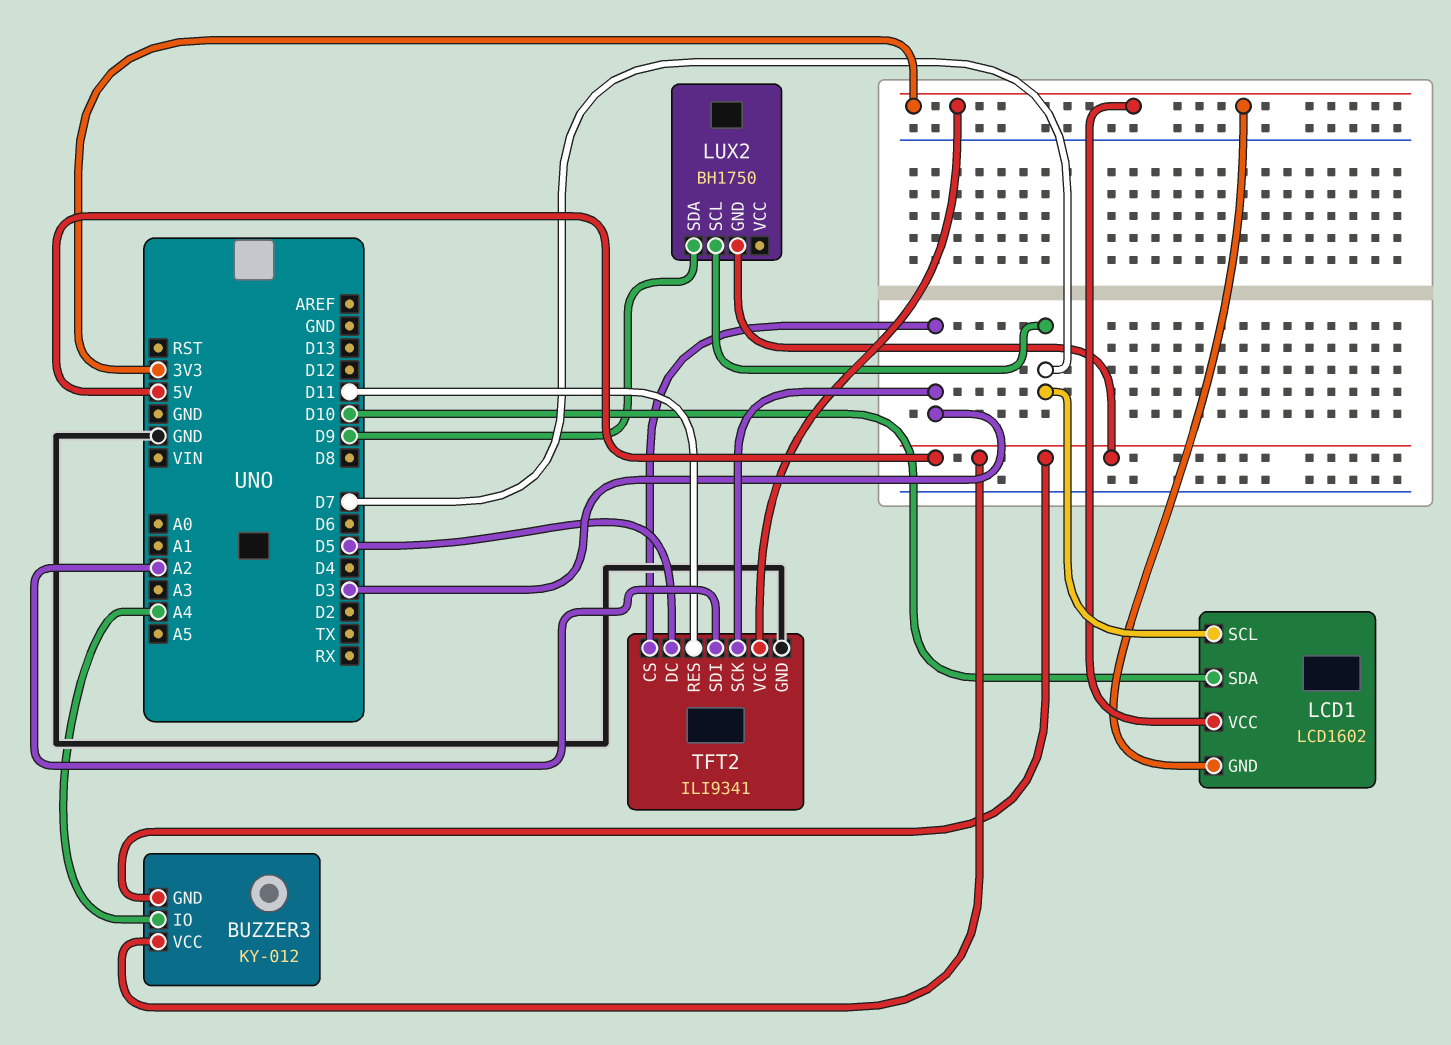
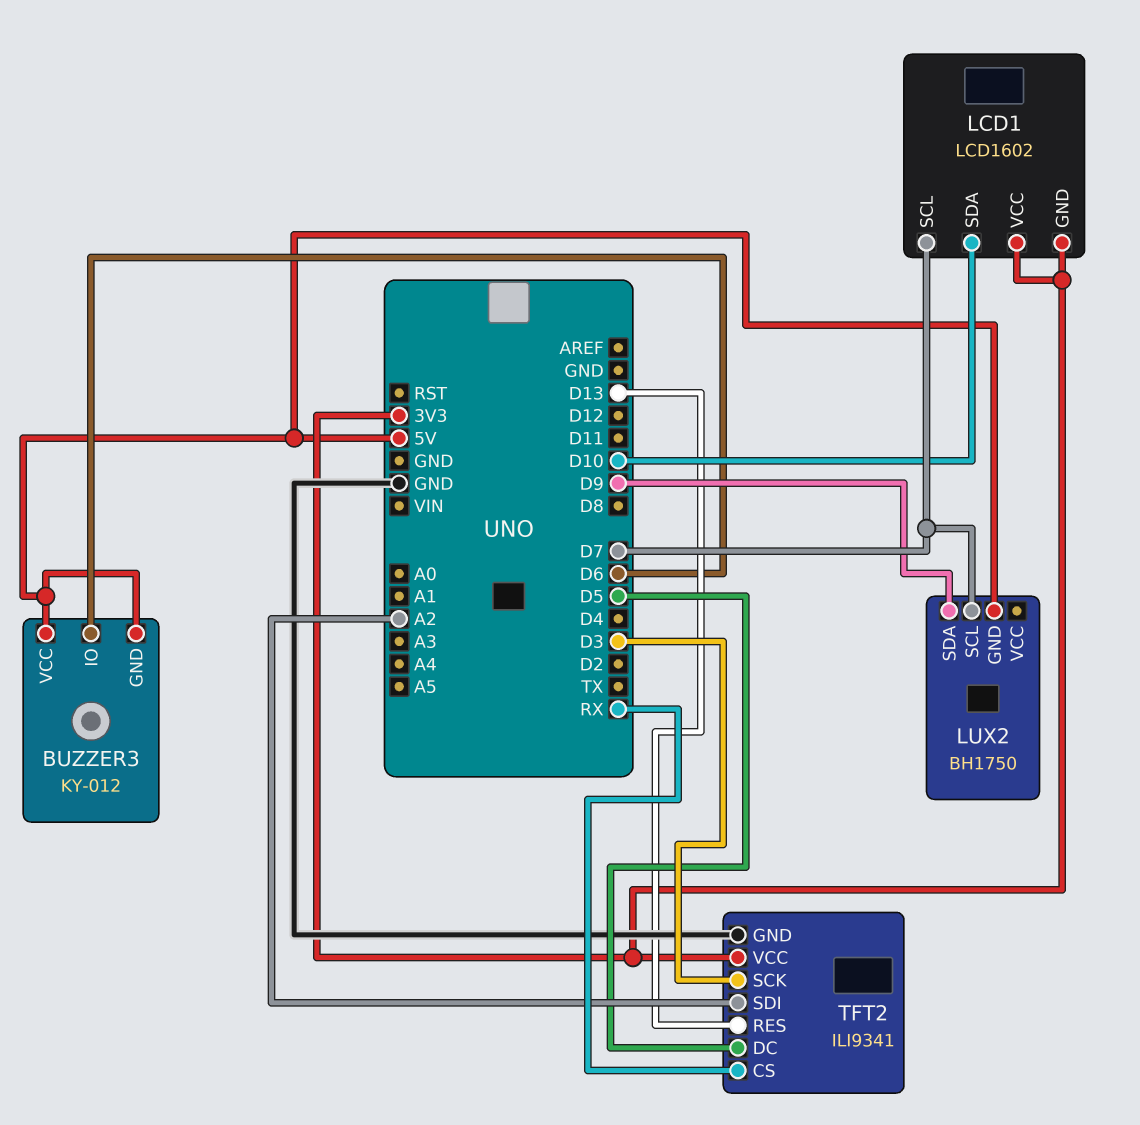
BUZZER3 pin IO: A4 -> D6
TFT2 pin CS: D3 -> RX
TFT2 pin RES: D11 -> D13

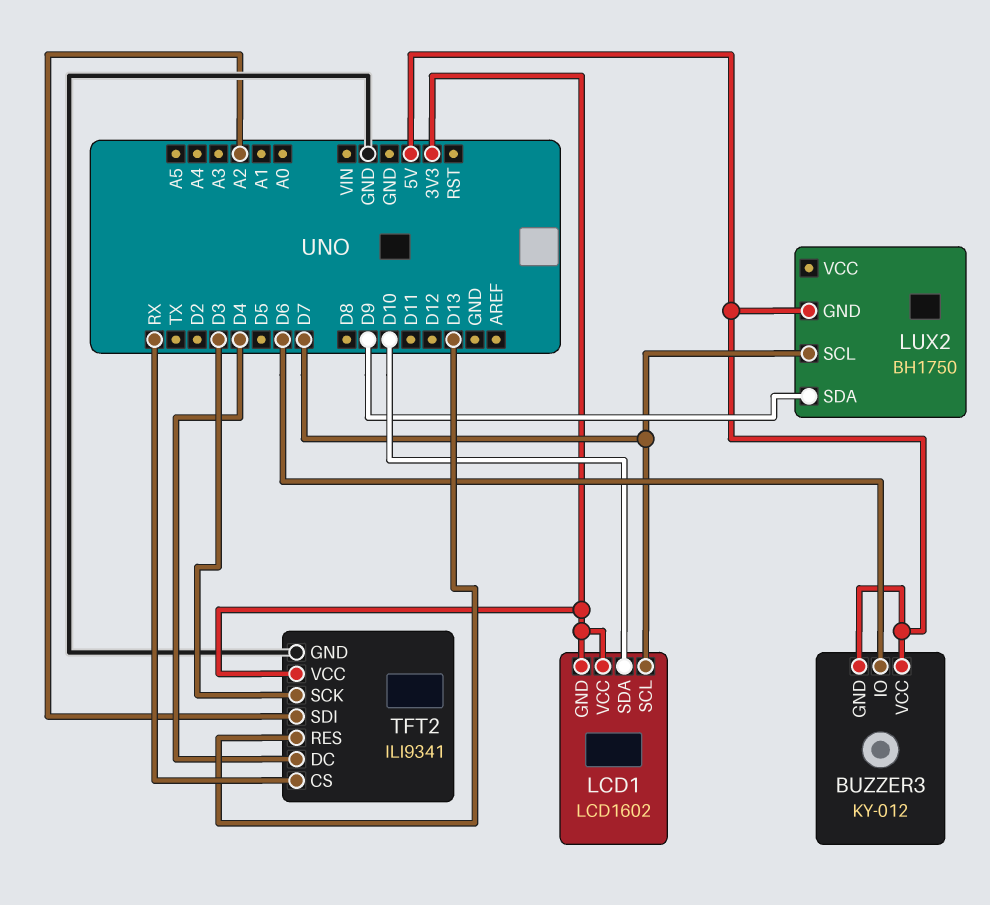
TFT2 pin DC: D5 -> D4

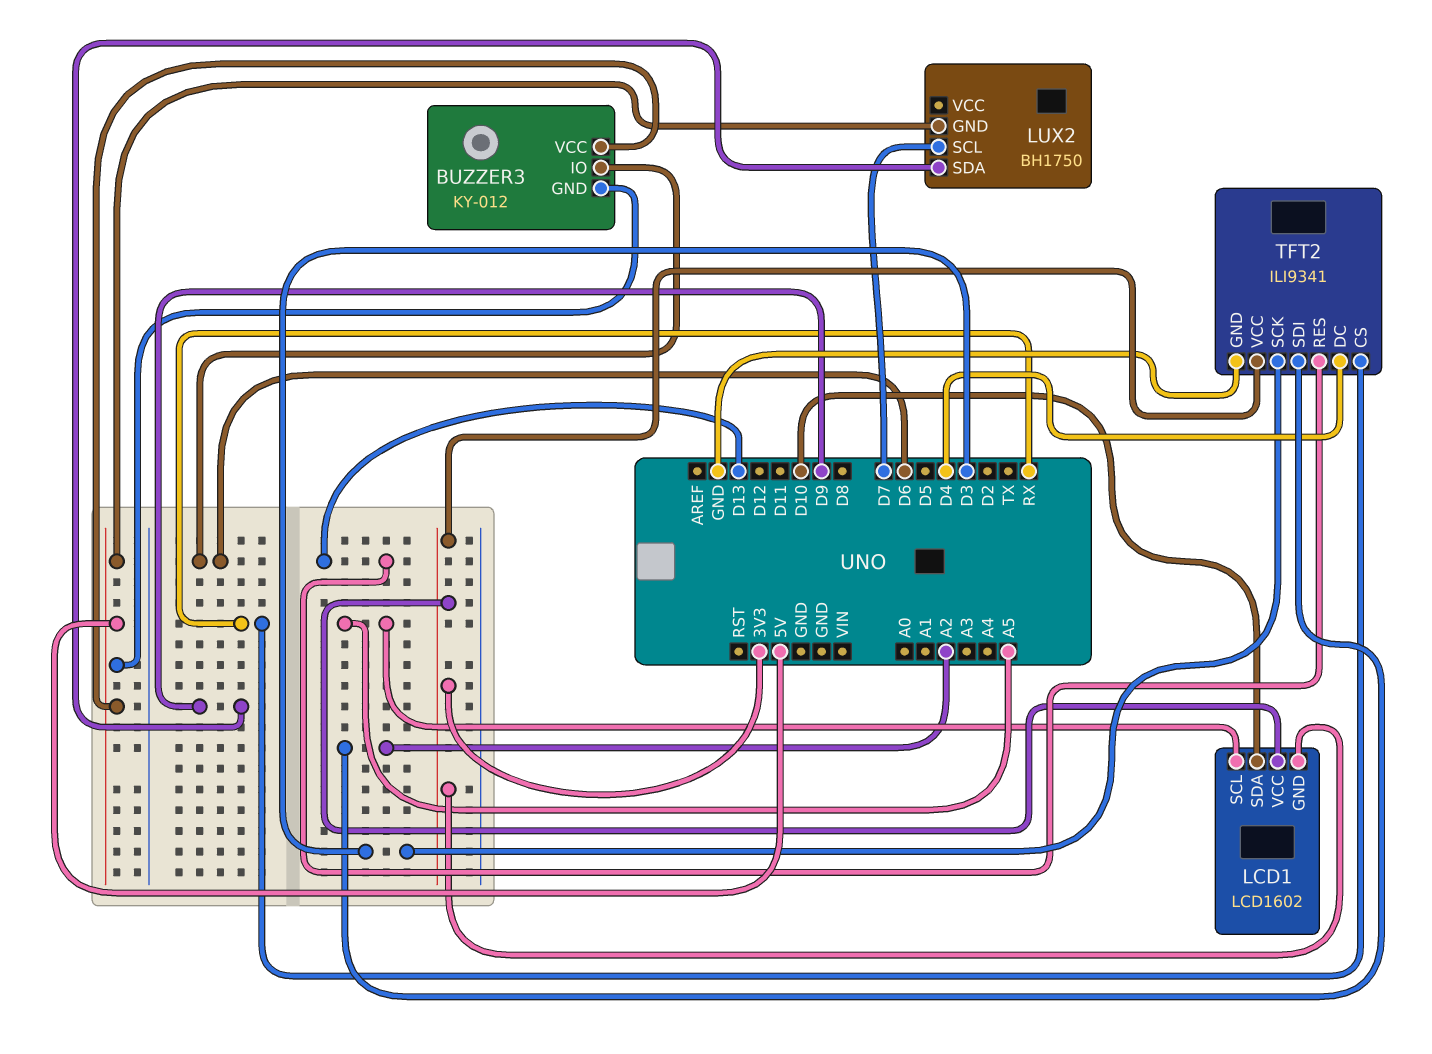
LCD1 pin SCL: D7 -> A5

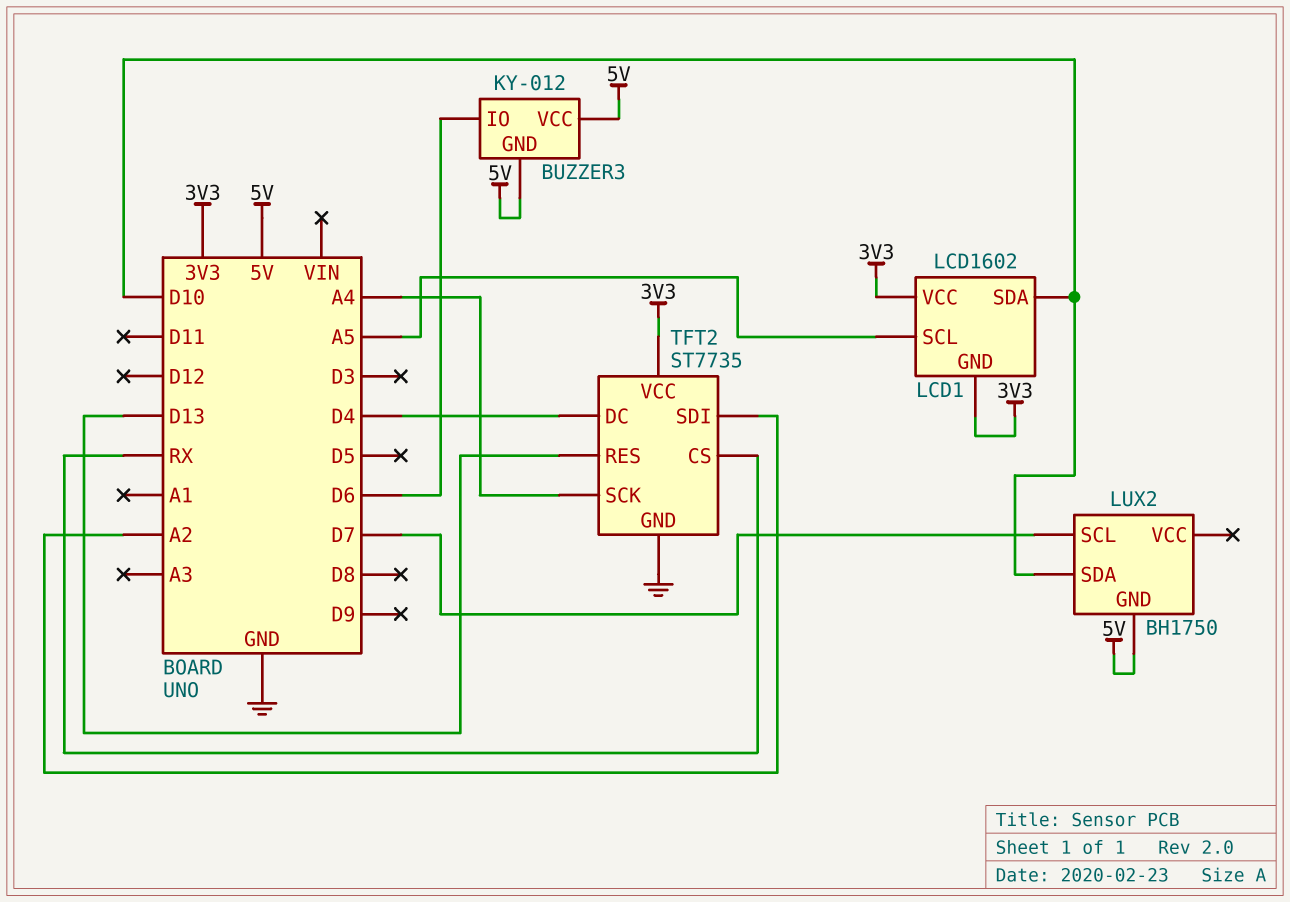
LUX2 pin SDA: D9 -> D10
TFT2: ILI9341 -> ST7735
TFT2 pin SCK: D3 -> A4

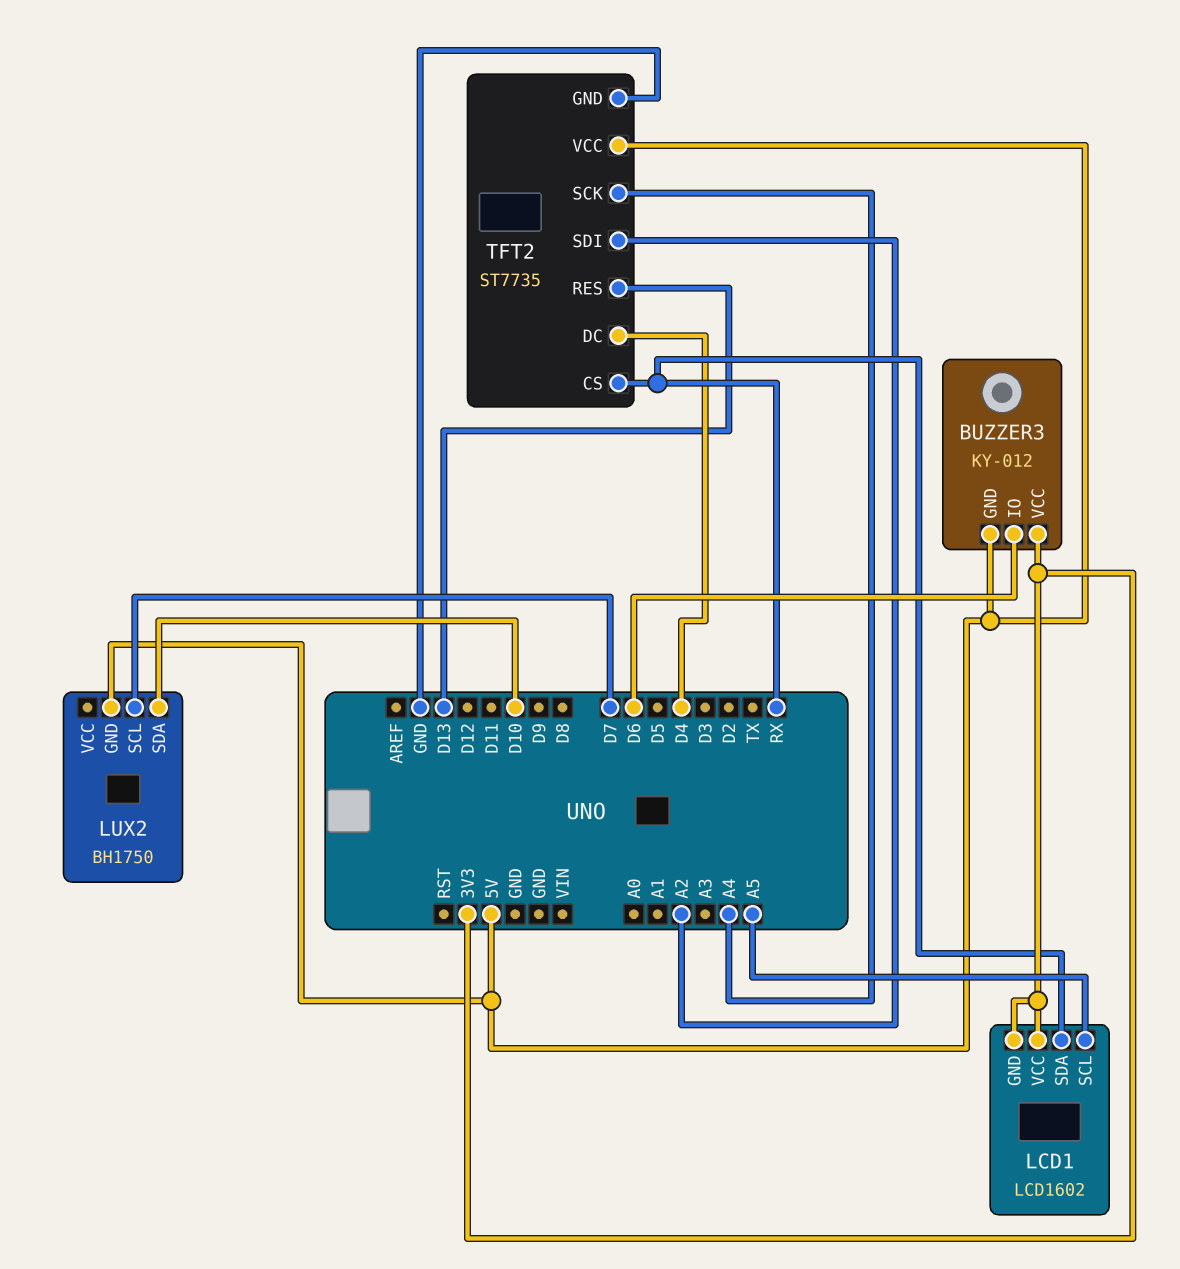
BUZZER3 pin VCC: 5V -> 3V3
LCD1 pin SDA: D10 -> RX
TFT2 pin VCC: 3V3 -> 5V

